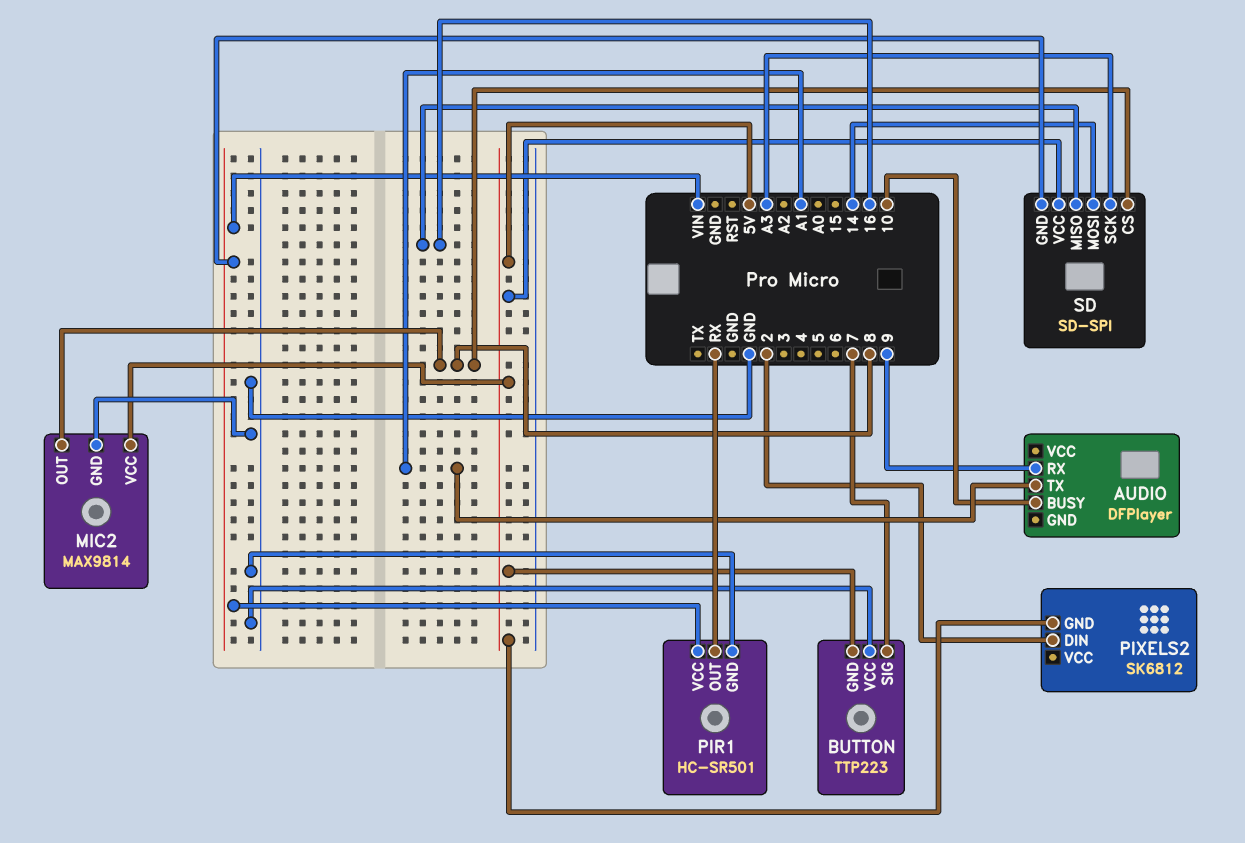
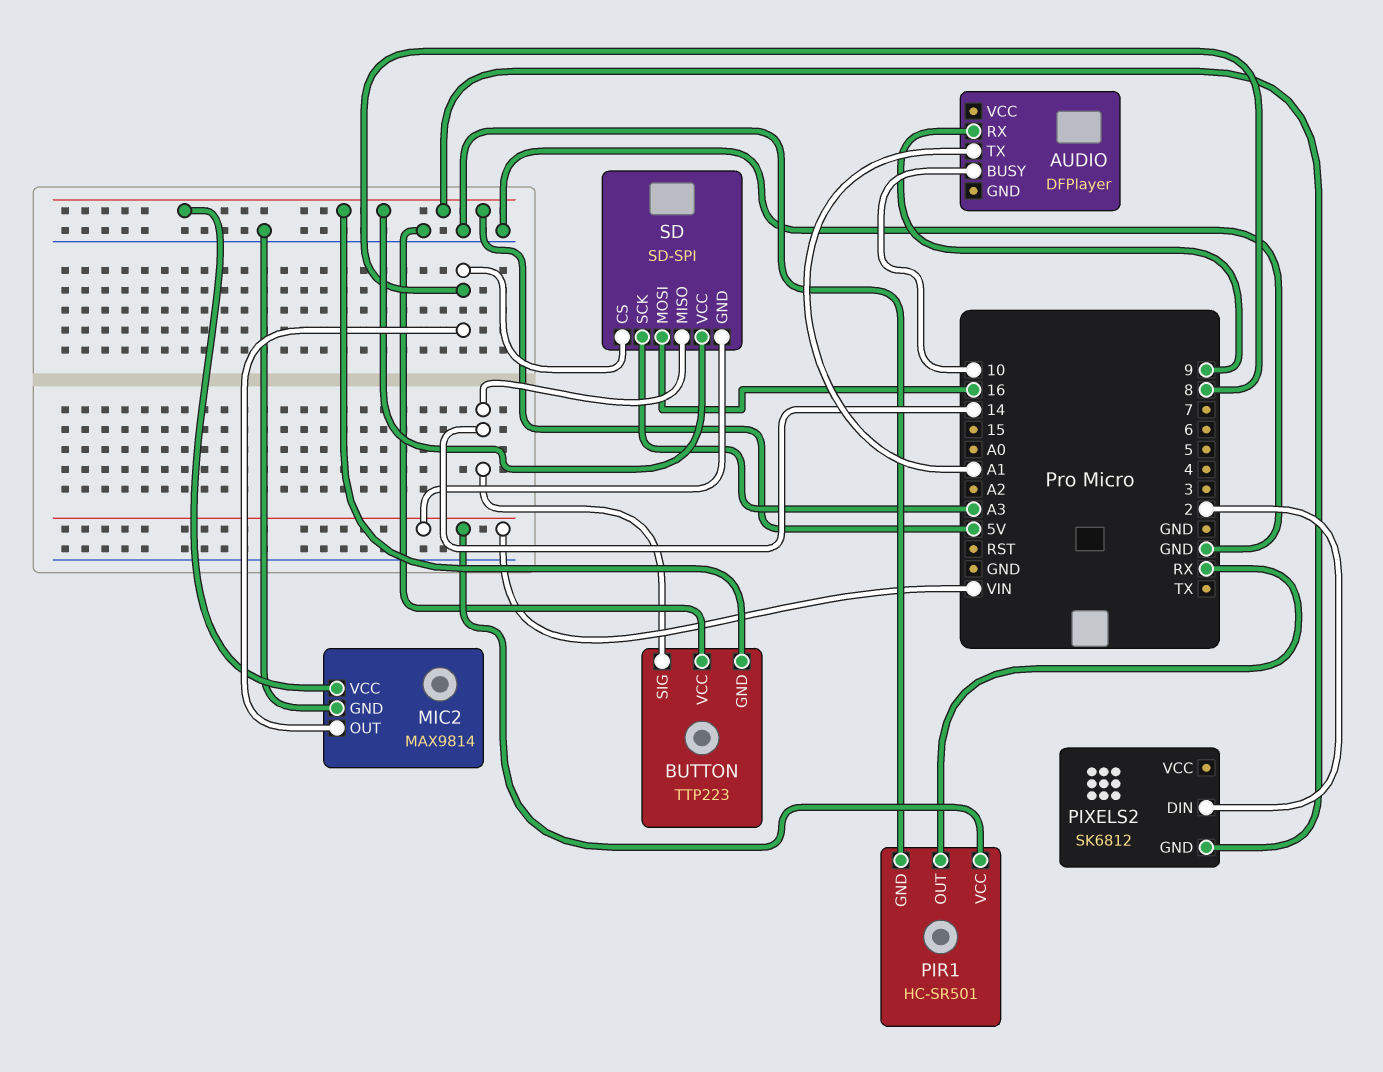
BUTTON pin SIG: 7 -> 14
SD pin MISO: 16 -> 14
SD pin MOSI: 14 -> 16

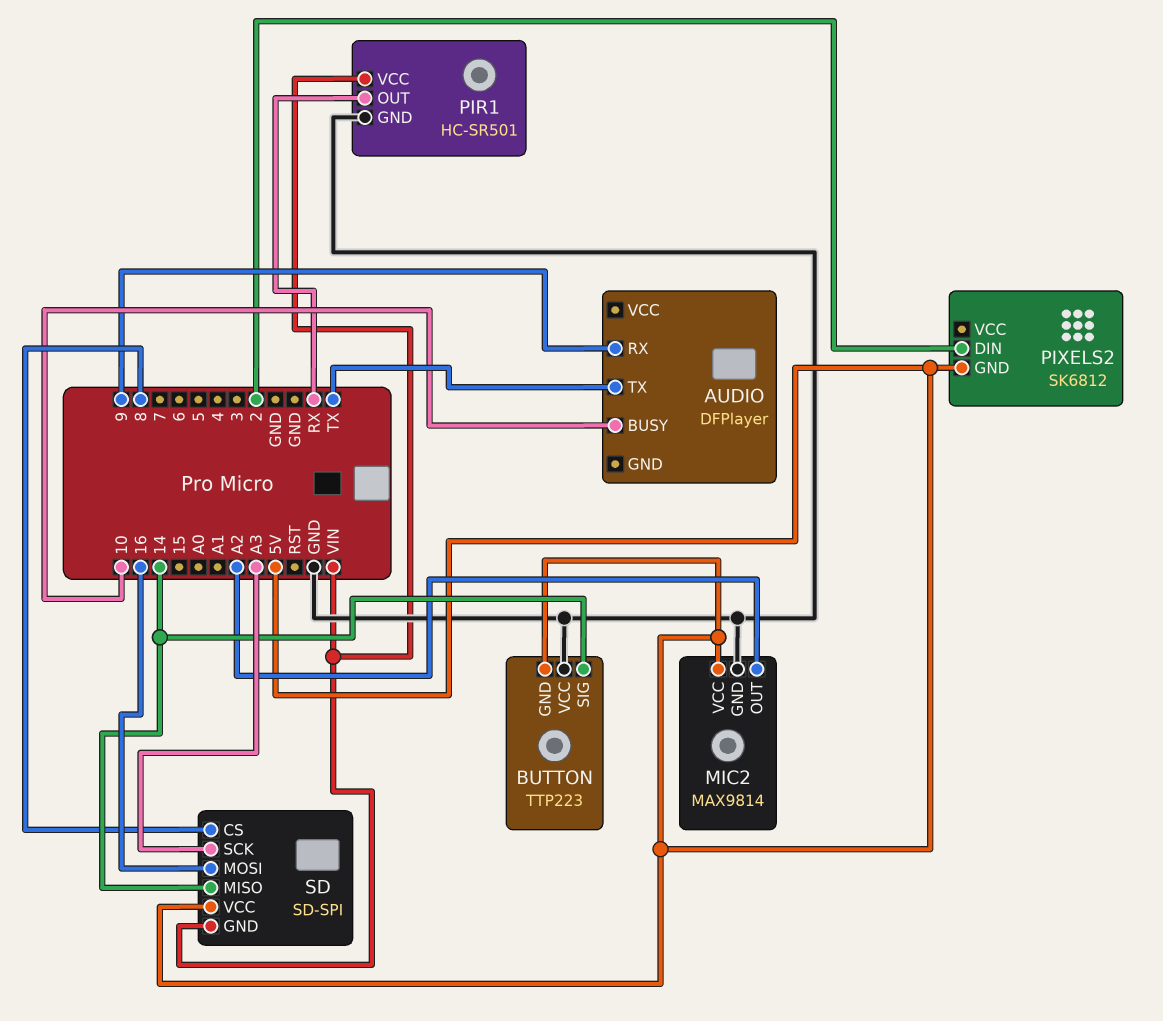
AUDIO pin TX: A1 -> TX
MIC2 pin OUT: 8 -> A2

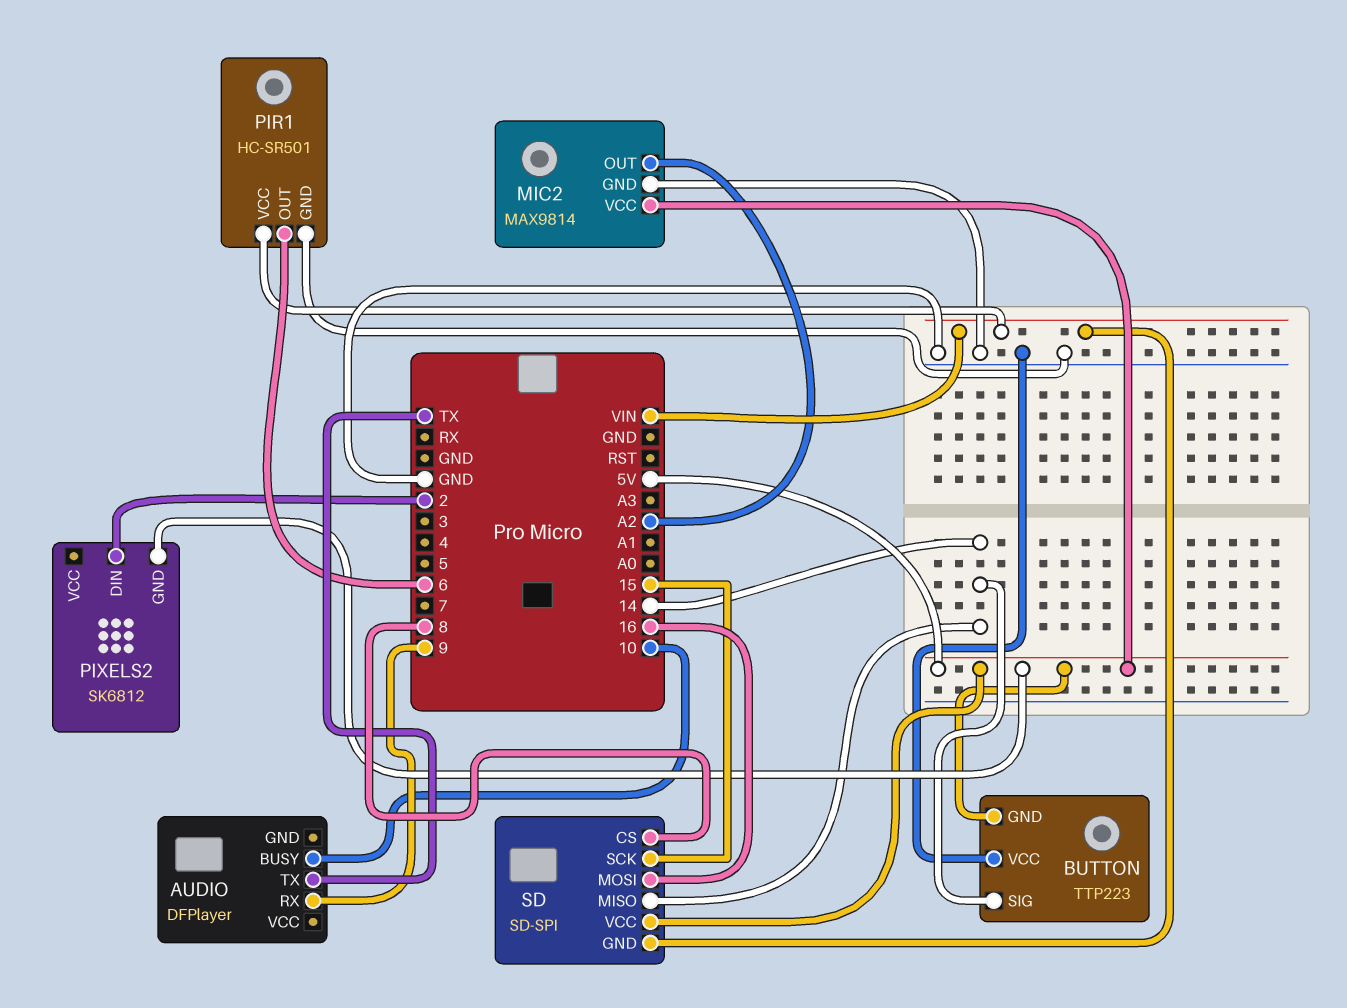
PIR1 pin OUT: RX -> 6
SD pin SCK: A3 -> 15

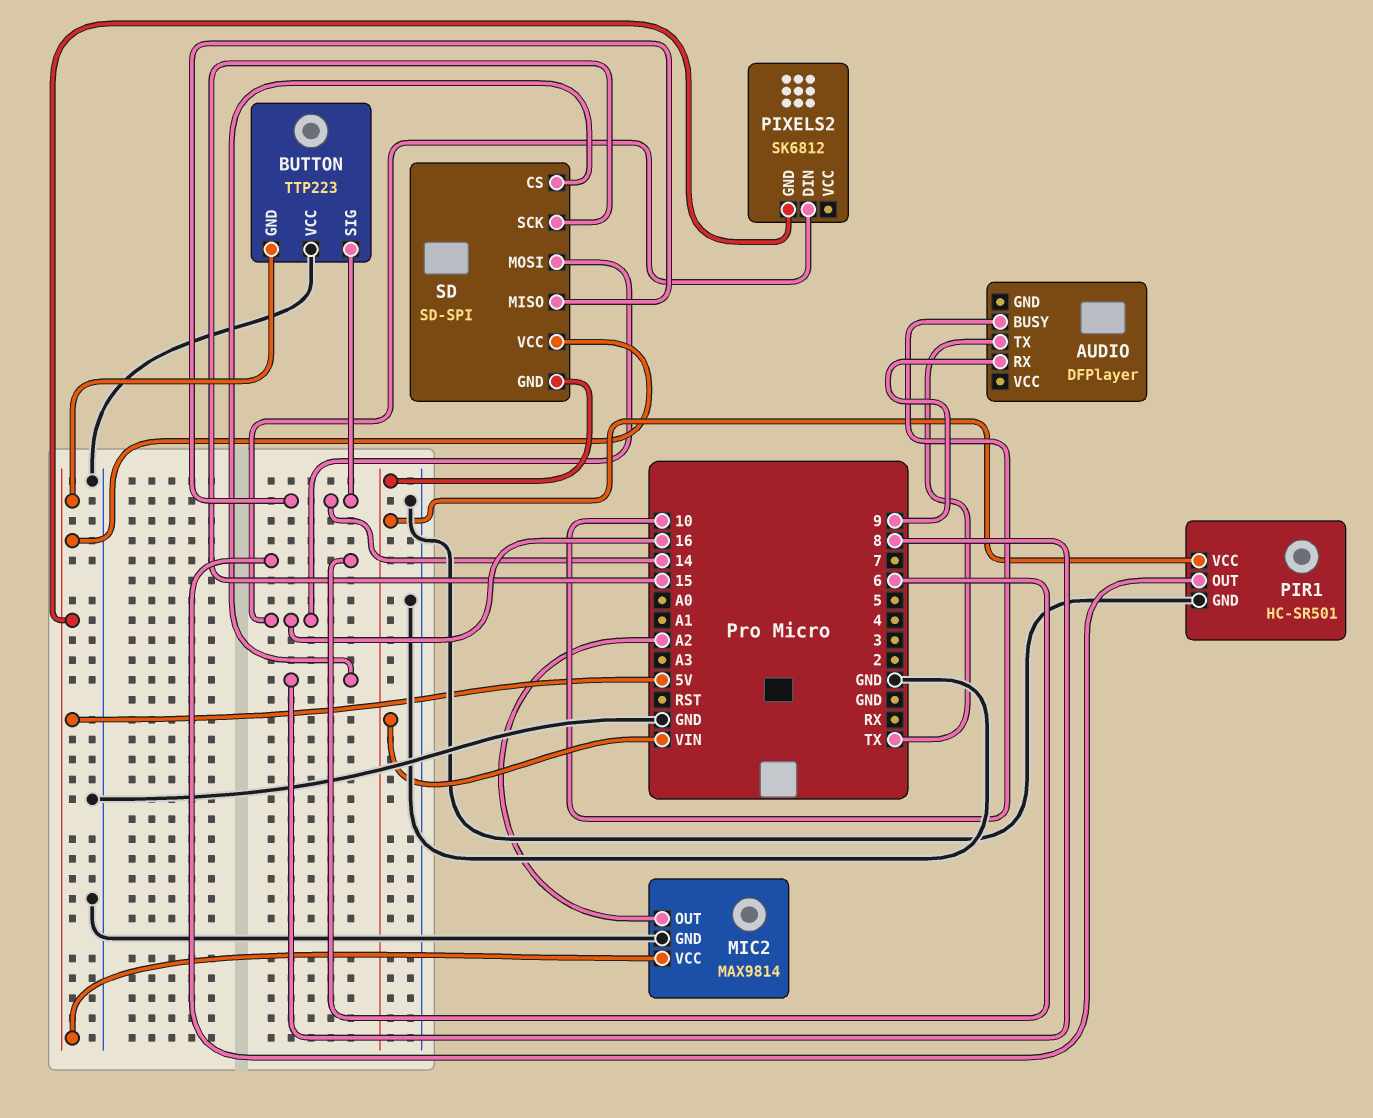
PIXELS2 pin DIN: 2 -> 16

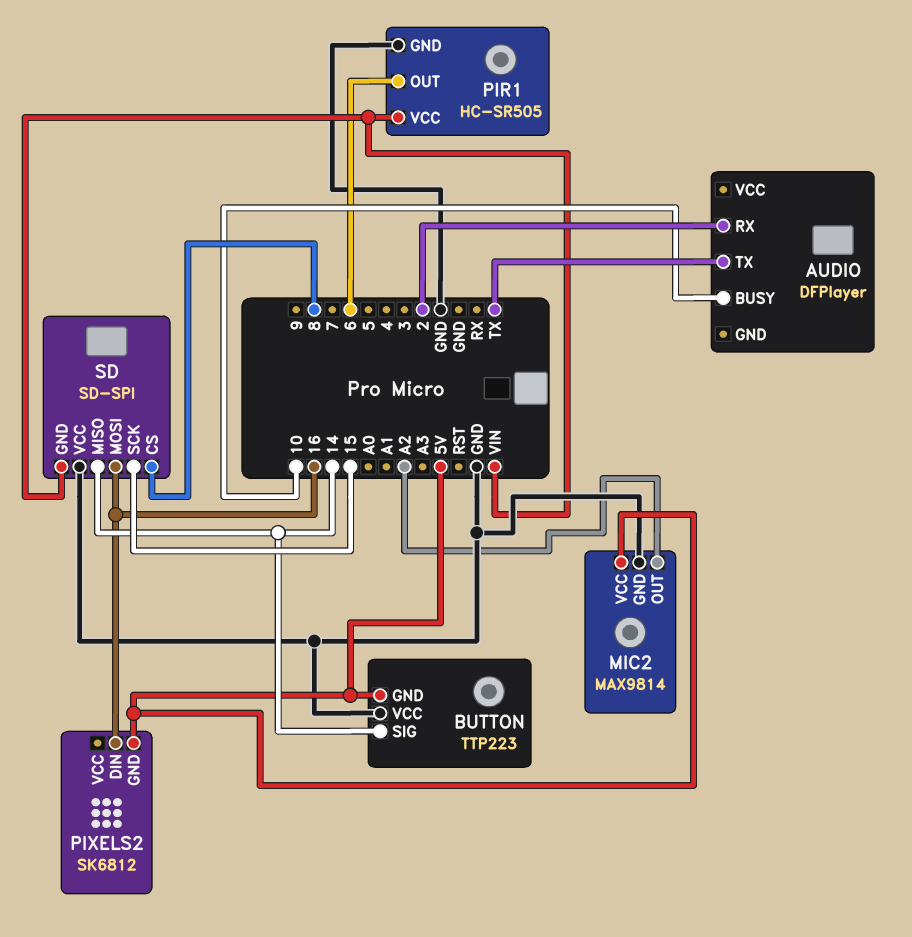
AUDIO pin RX: 9 -> 2
PIR1: HC-SR501 -> HC-SR505
SD pin VCC: 5V -> GND

